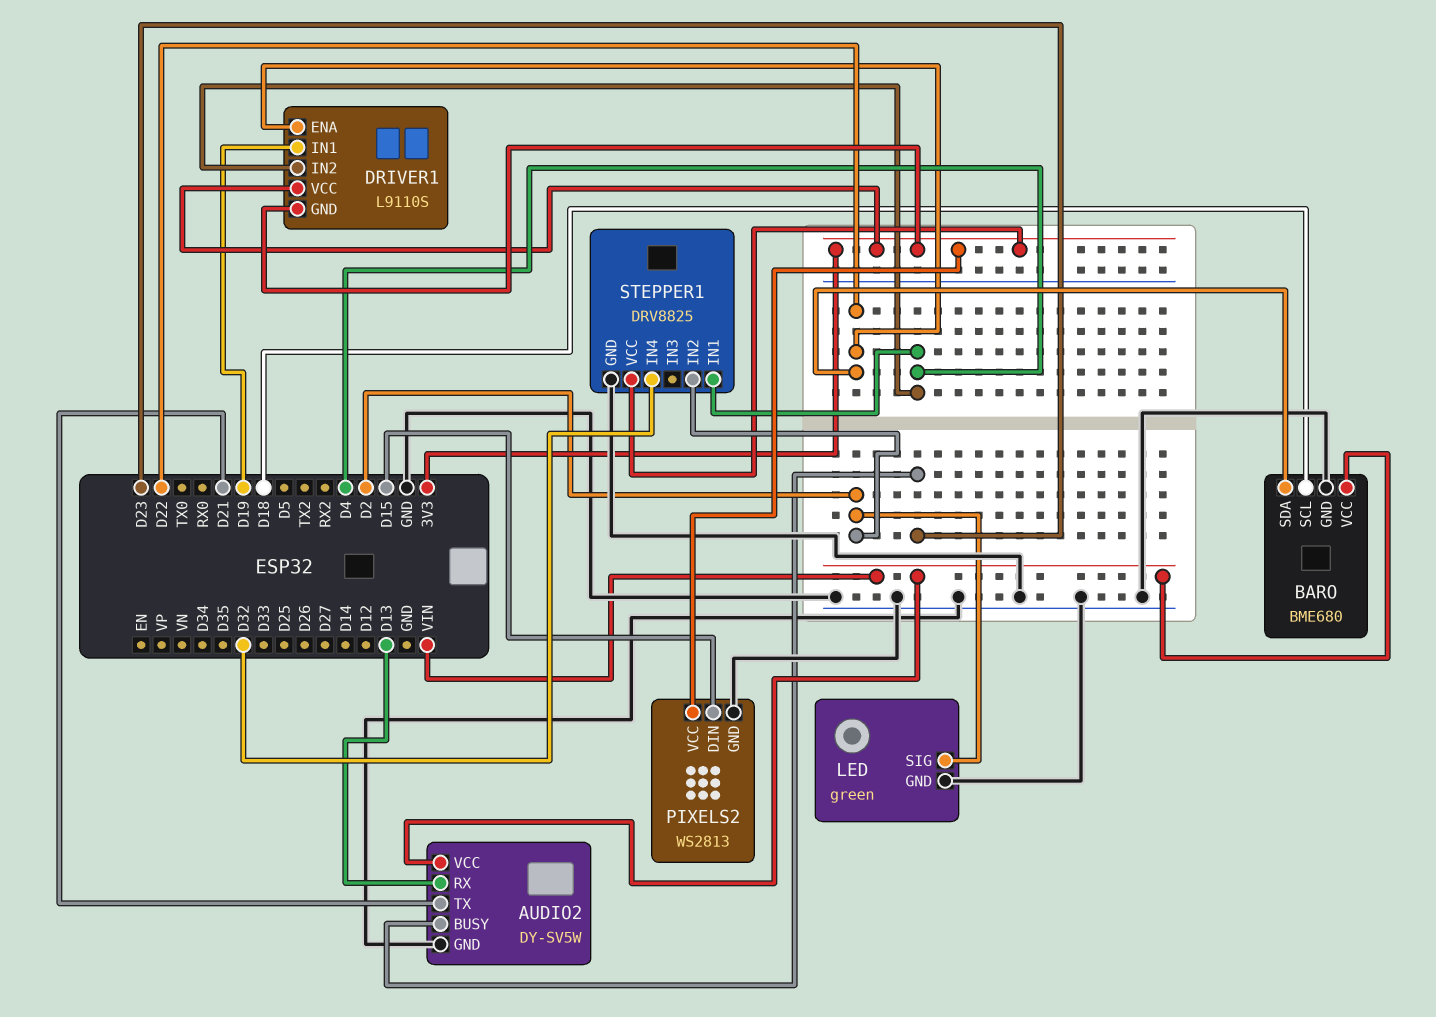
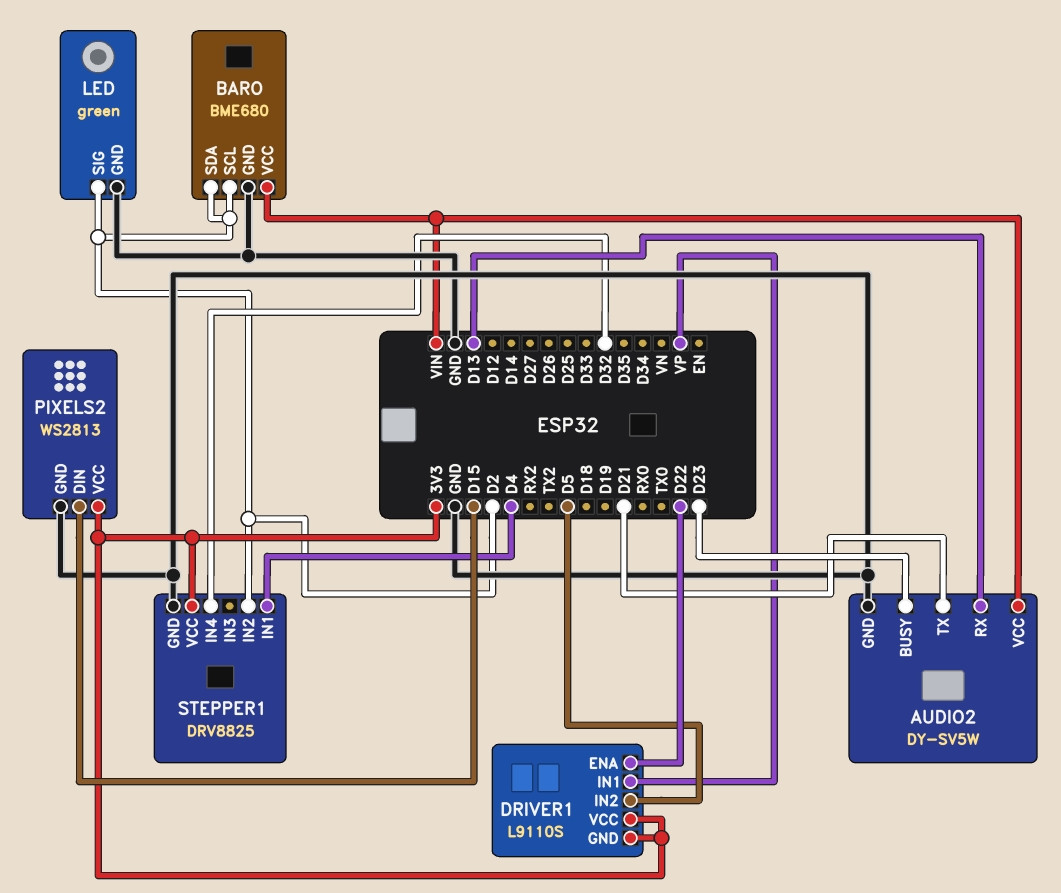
BARO pin SCL: D18 -> D2
BARO pin SDA: D22 -> D2
DRIVER1 pin IN1: D19 -> VP
DRIVER1 pin IN2: D4 -> D5

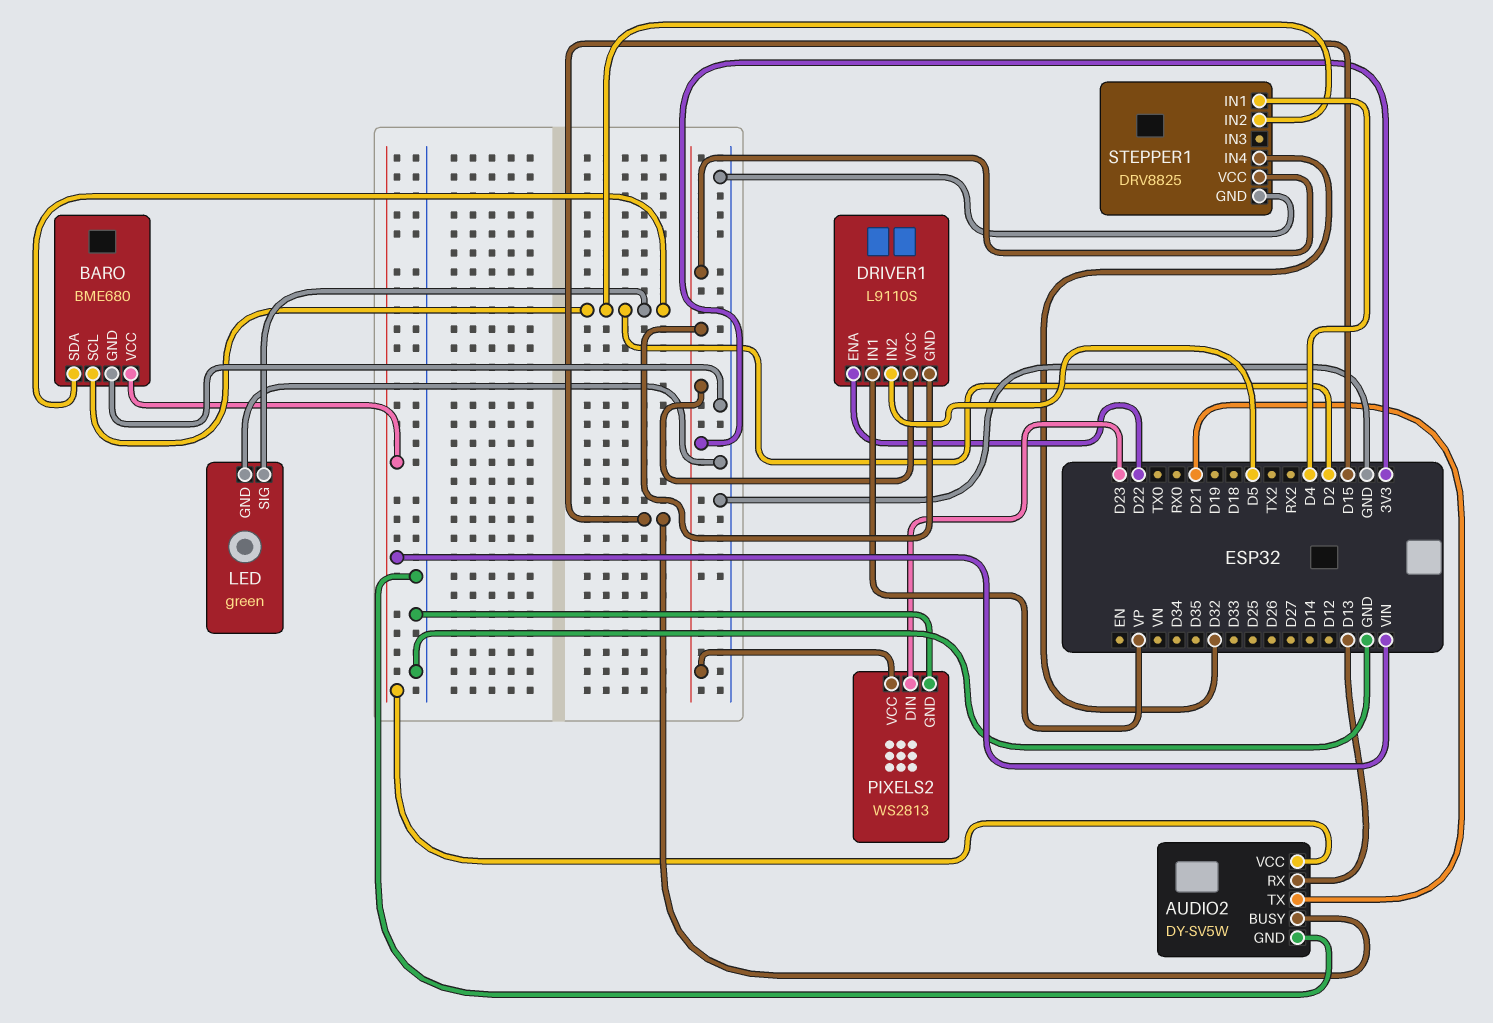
AUDIO2 pin BUSY: D23 -> D15
PIXELS2 pin DIN: D15 -> D23

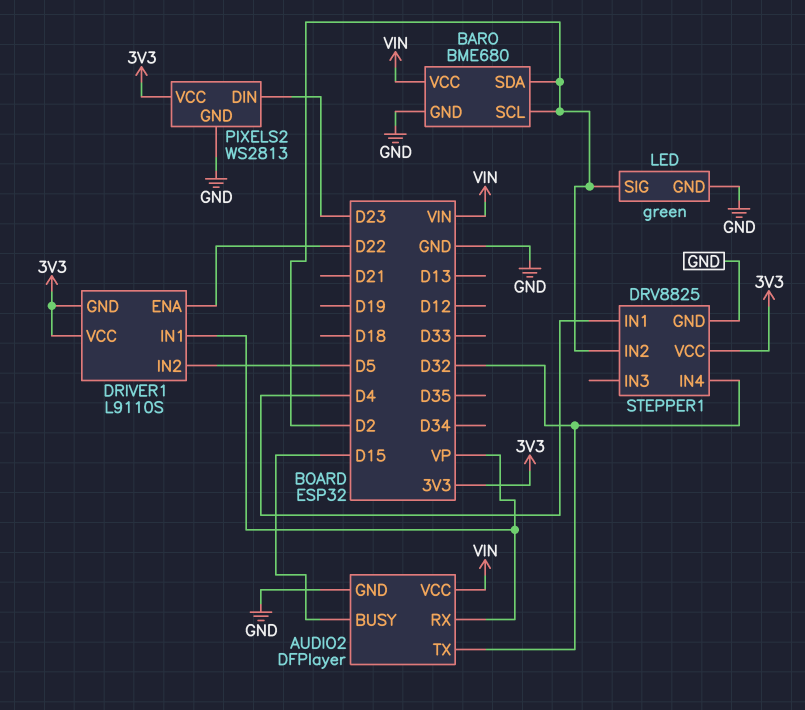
AUDIO2: DY-SV5W -> DFPlayer
AUDIO2 pin RX: D13 -> VP
AUDIO2 pin TX: D21 -> D32

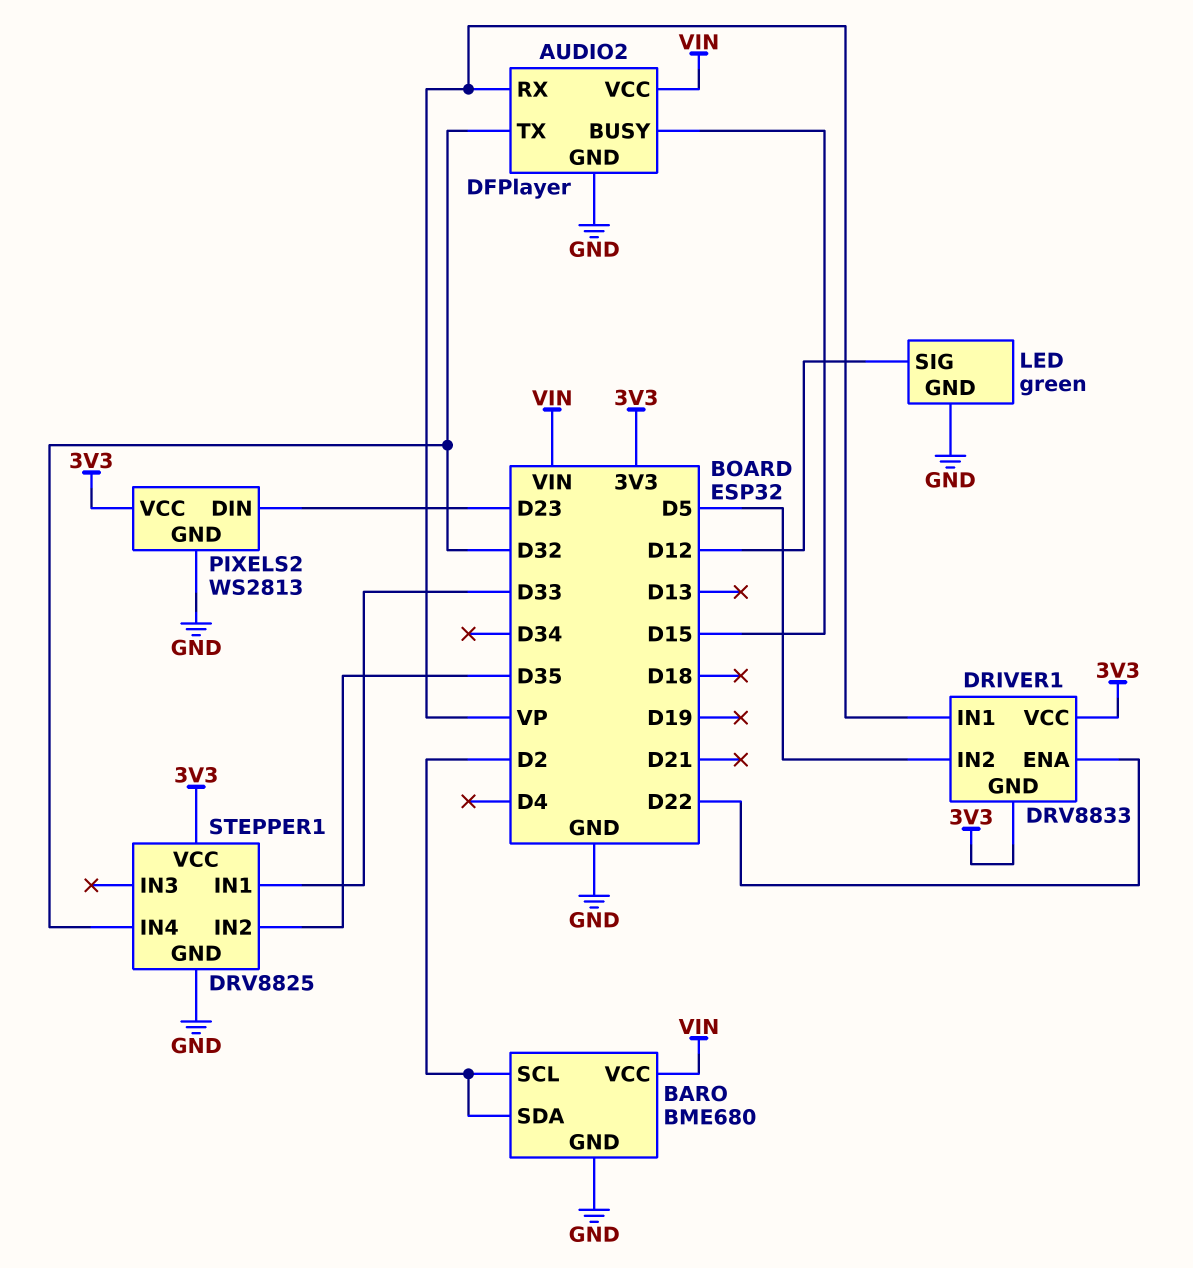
DRIVER1: L9110S -> DRV8833
LED pin SIG: D2 -> D12
STEPPER1 pin IN1: D4 -> D33
STEPPER1 pin IN2: D2 -> D35

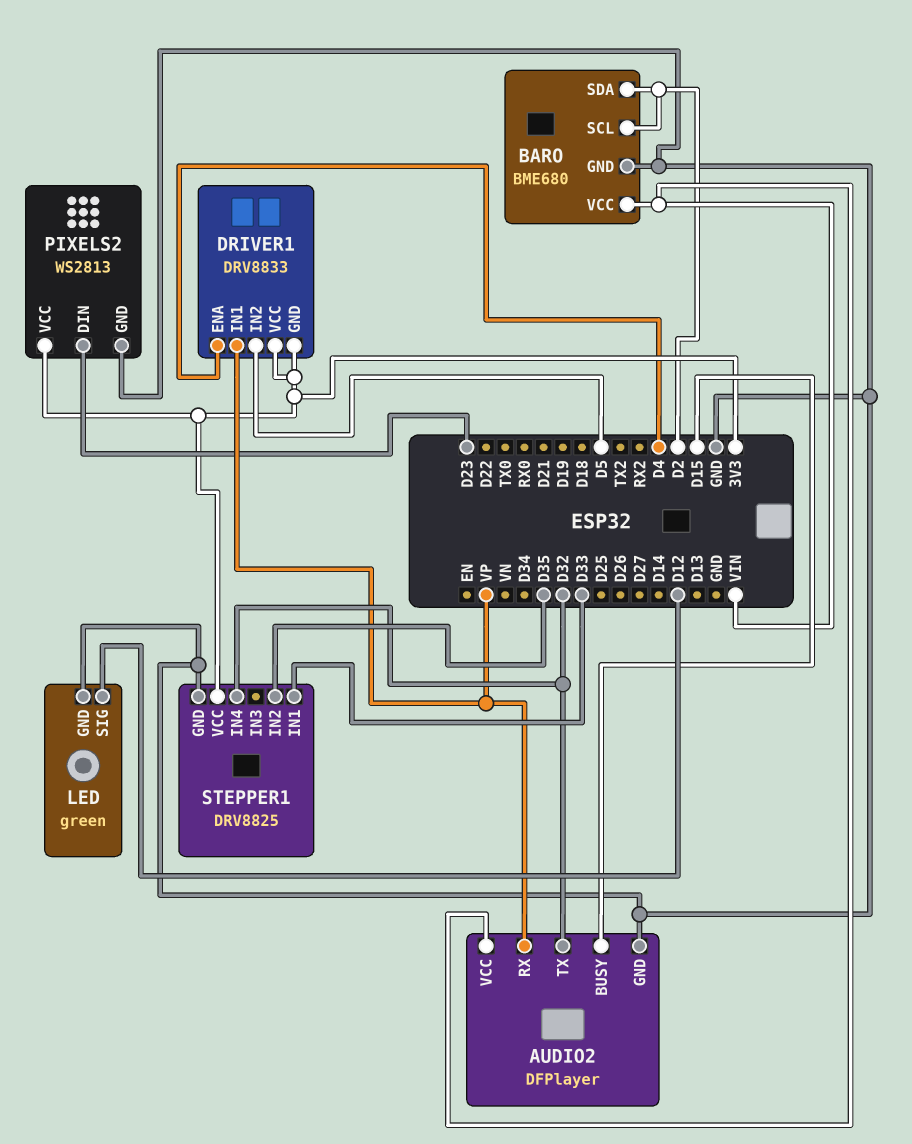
DRIVER1 pin ENA: D22 -> D4

